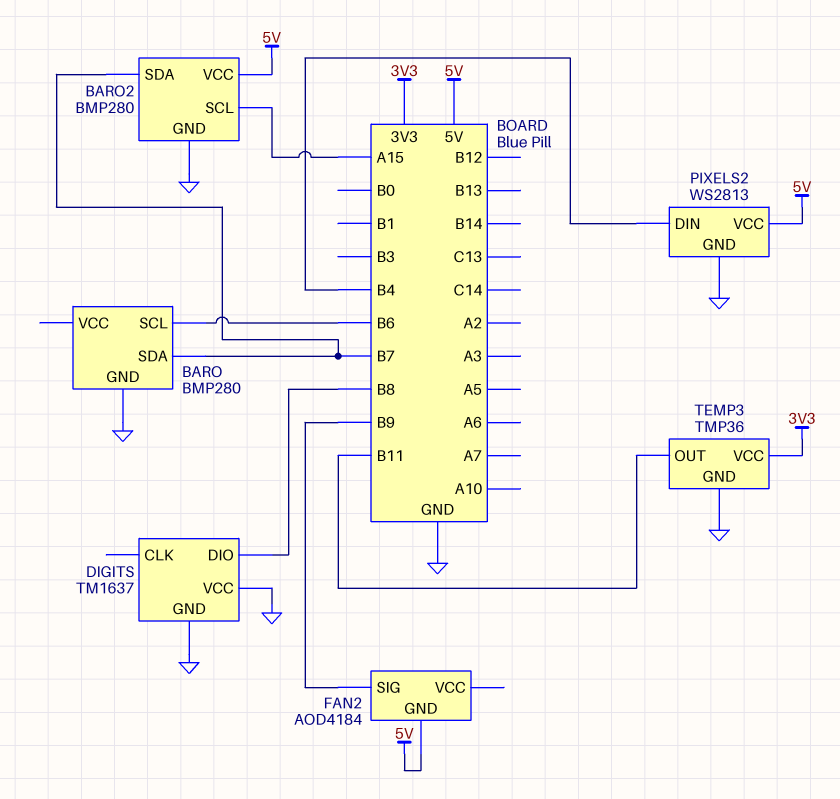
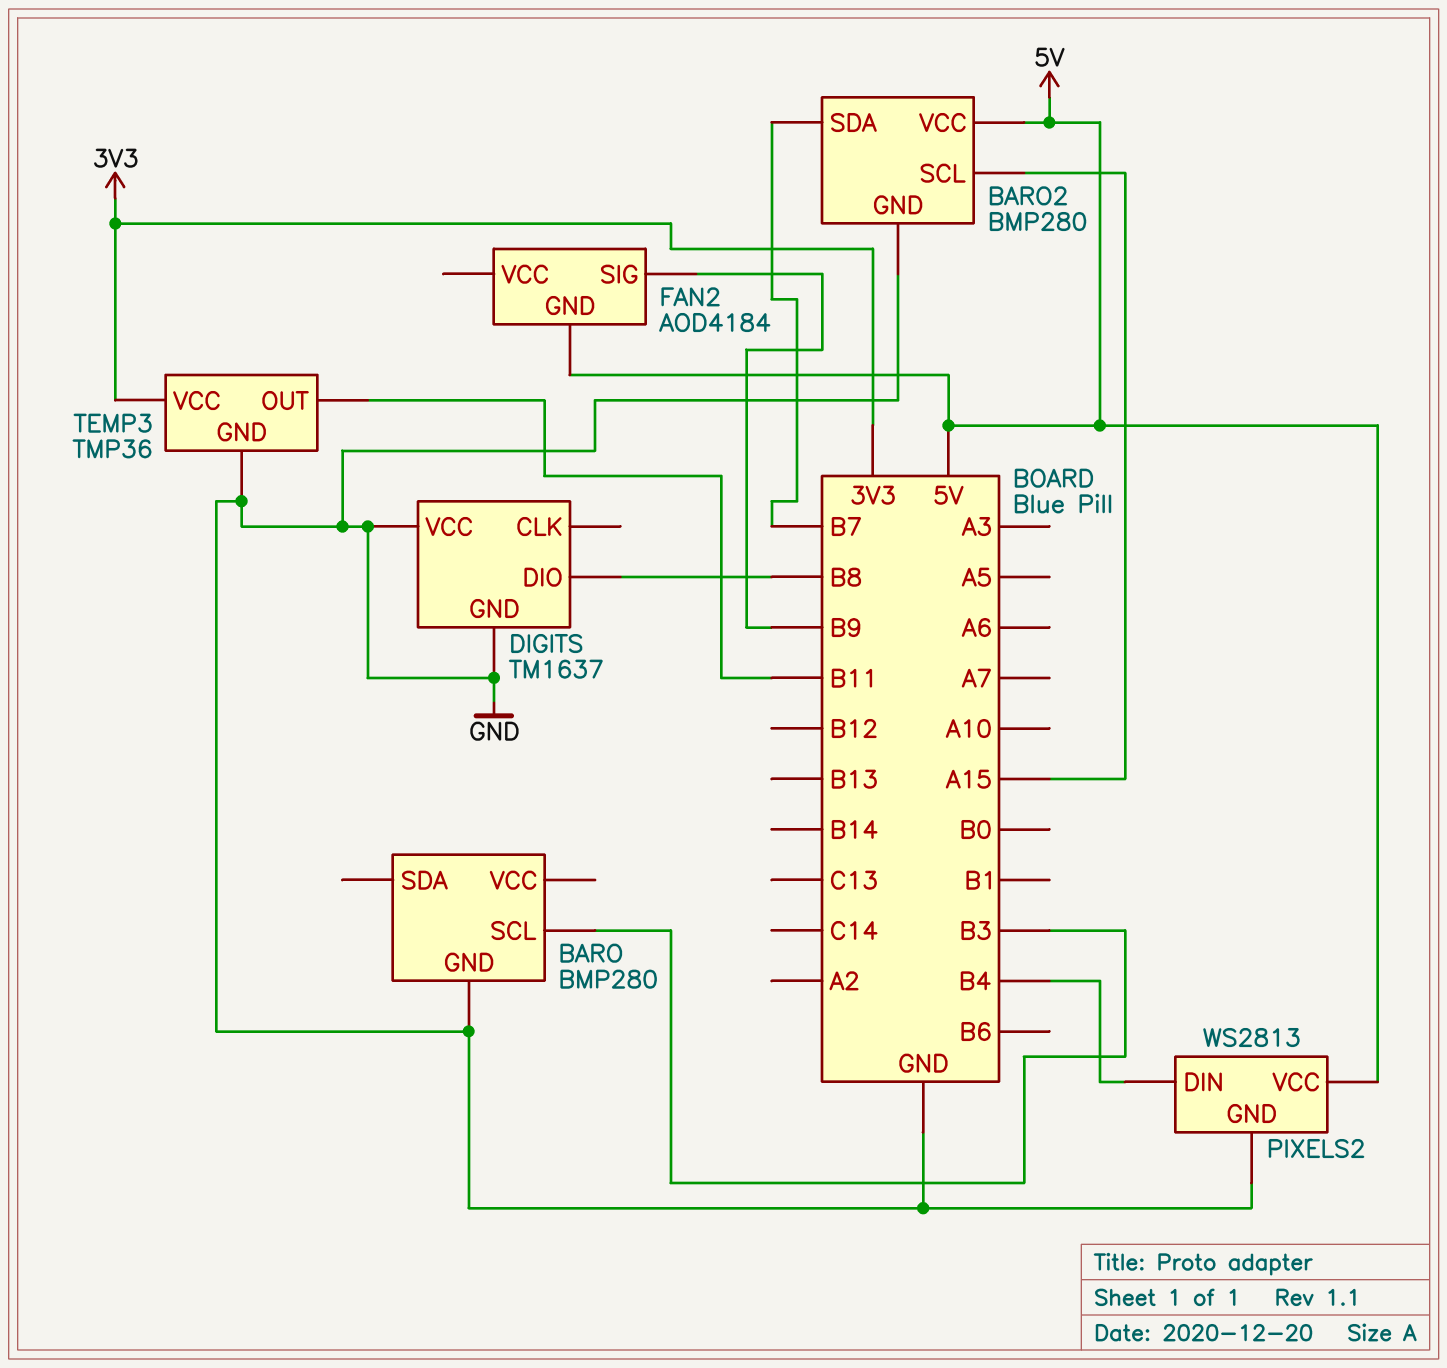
BARO pin SCL: B6 -> B3
BARO pin SDA: B7 -> none

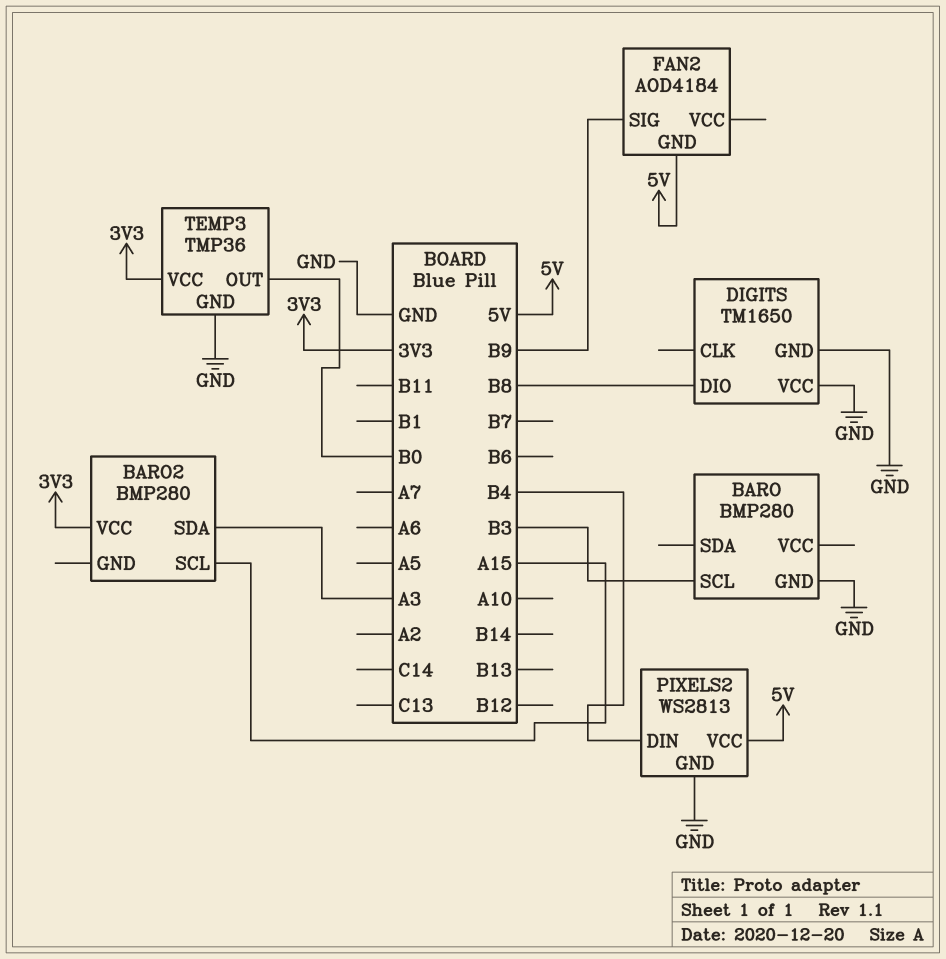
BARO2 pin GND: GND -> none
BARO2 pin SDA: B7 -> A3
BARO2 pin VCC: 5V -> 3V3
DIGITS: TM1637 -> TM1650
TEMP3 pin OUT: B11 -> B0

